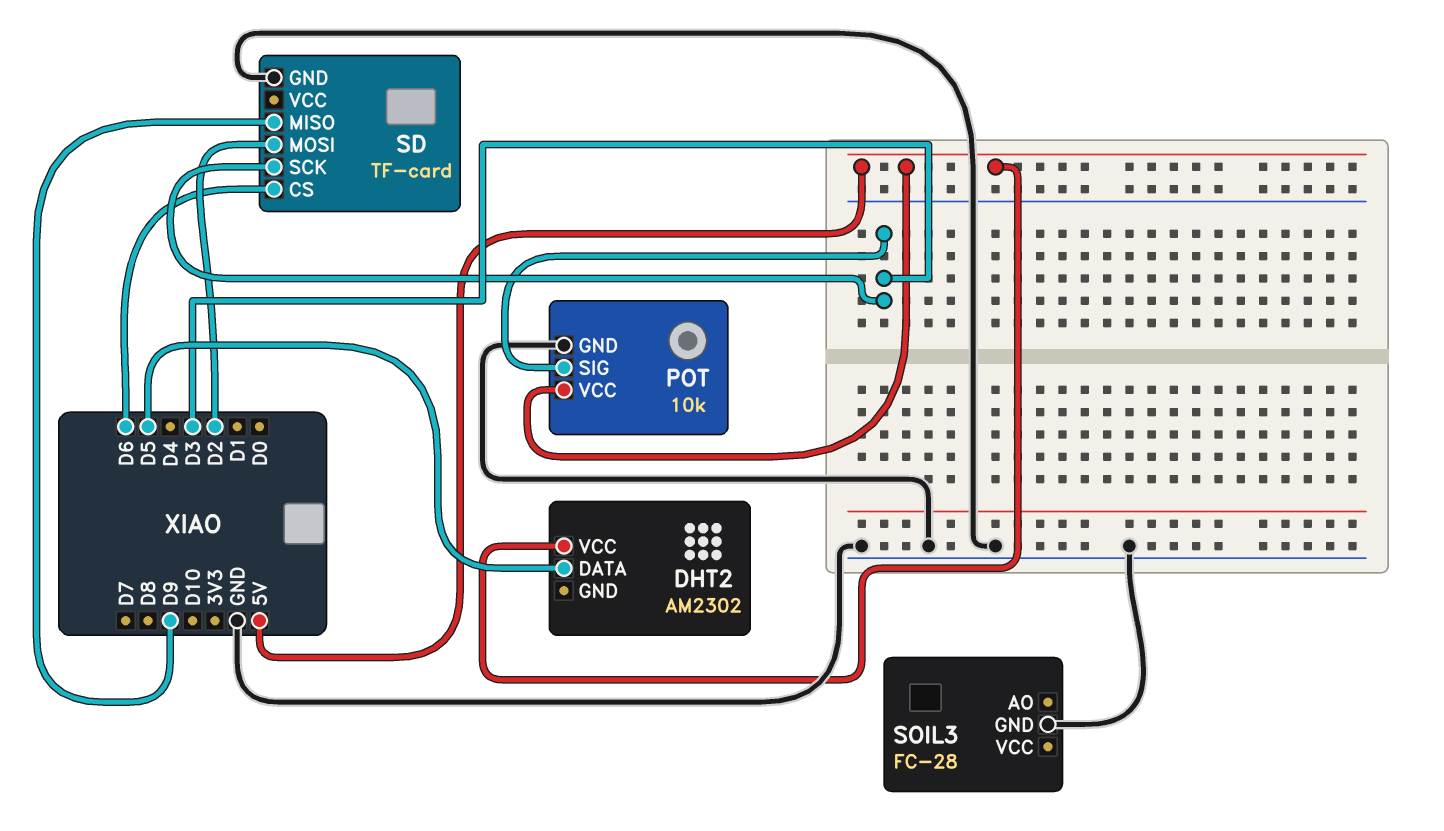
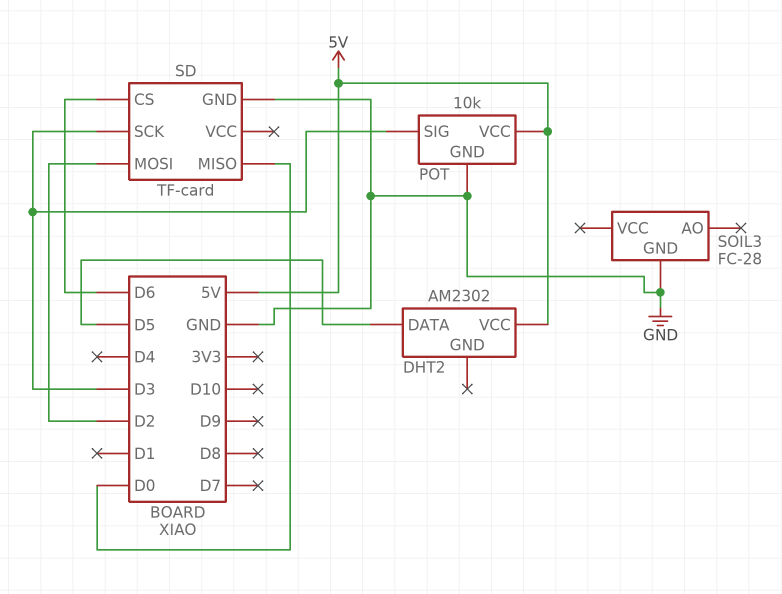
SD pin MISO: D9 -> D0

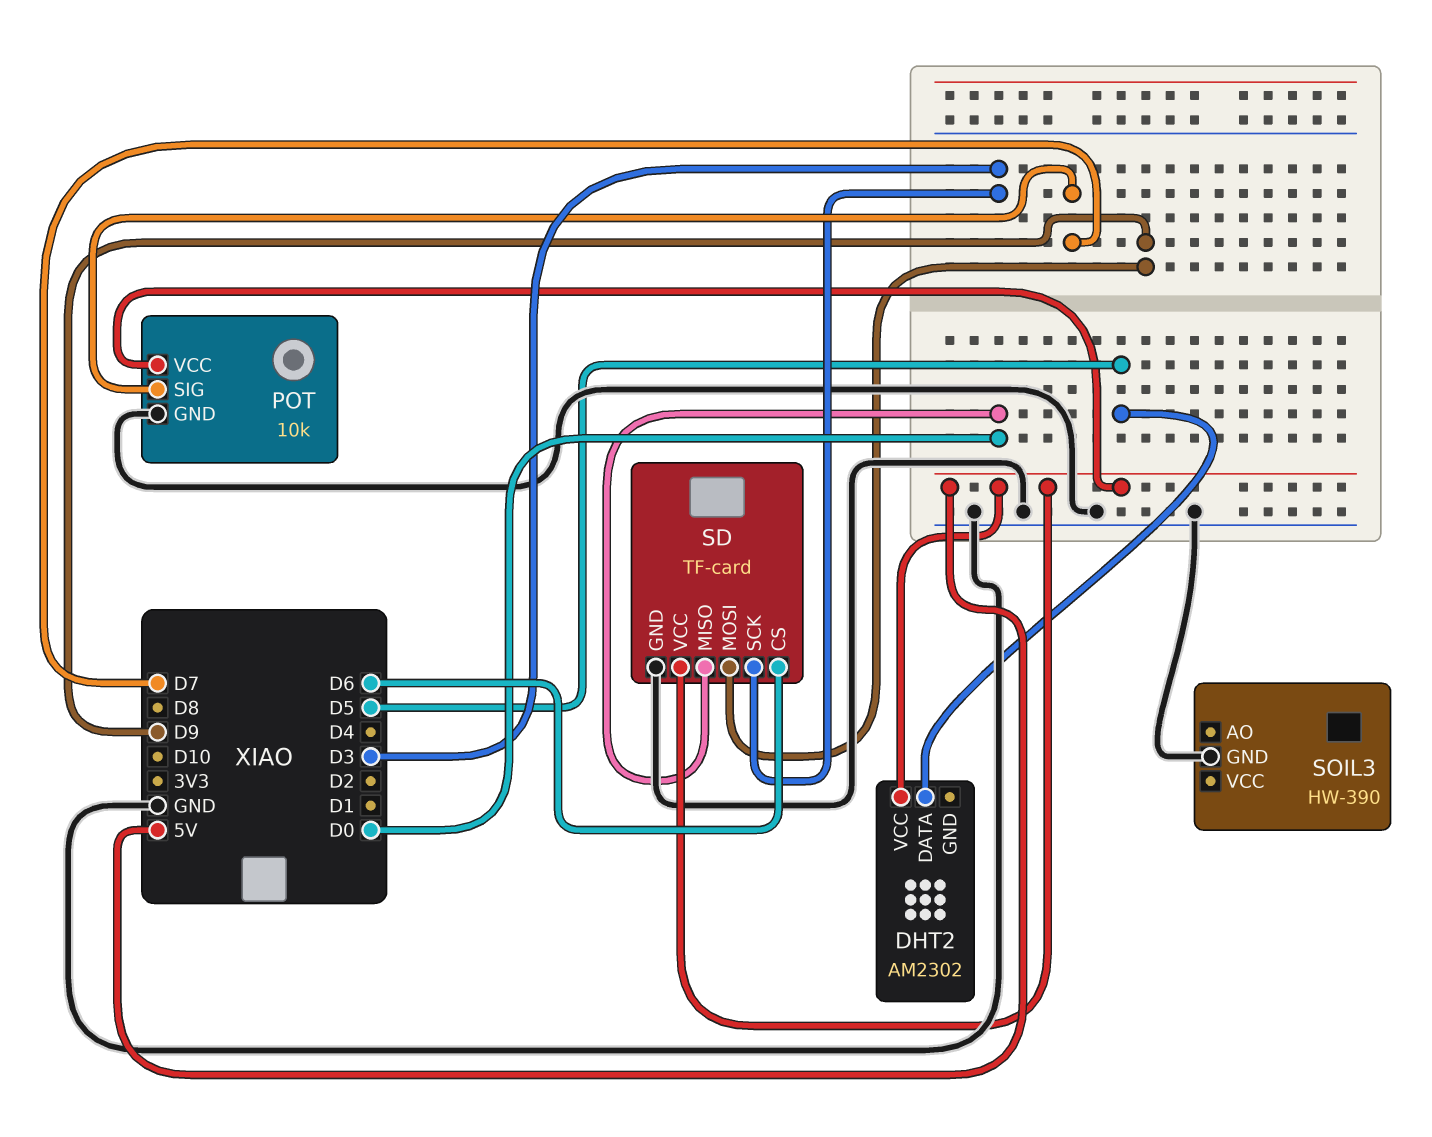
POT pin SIG: D3 -> D7
SD pin MOSI: D2 -> D9
SD pin VCC: none -> 5V
SOIL3: FC-28 -> HW-390

